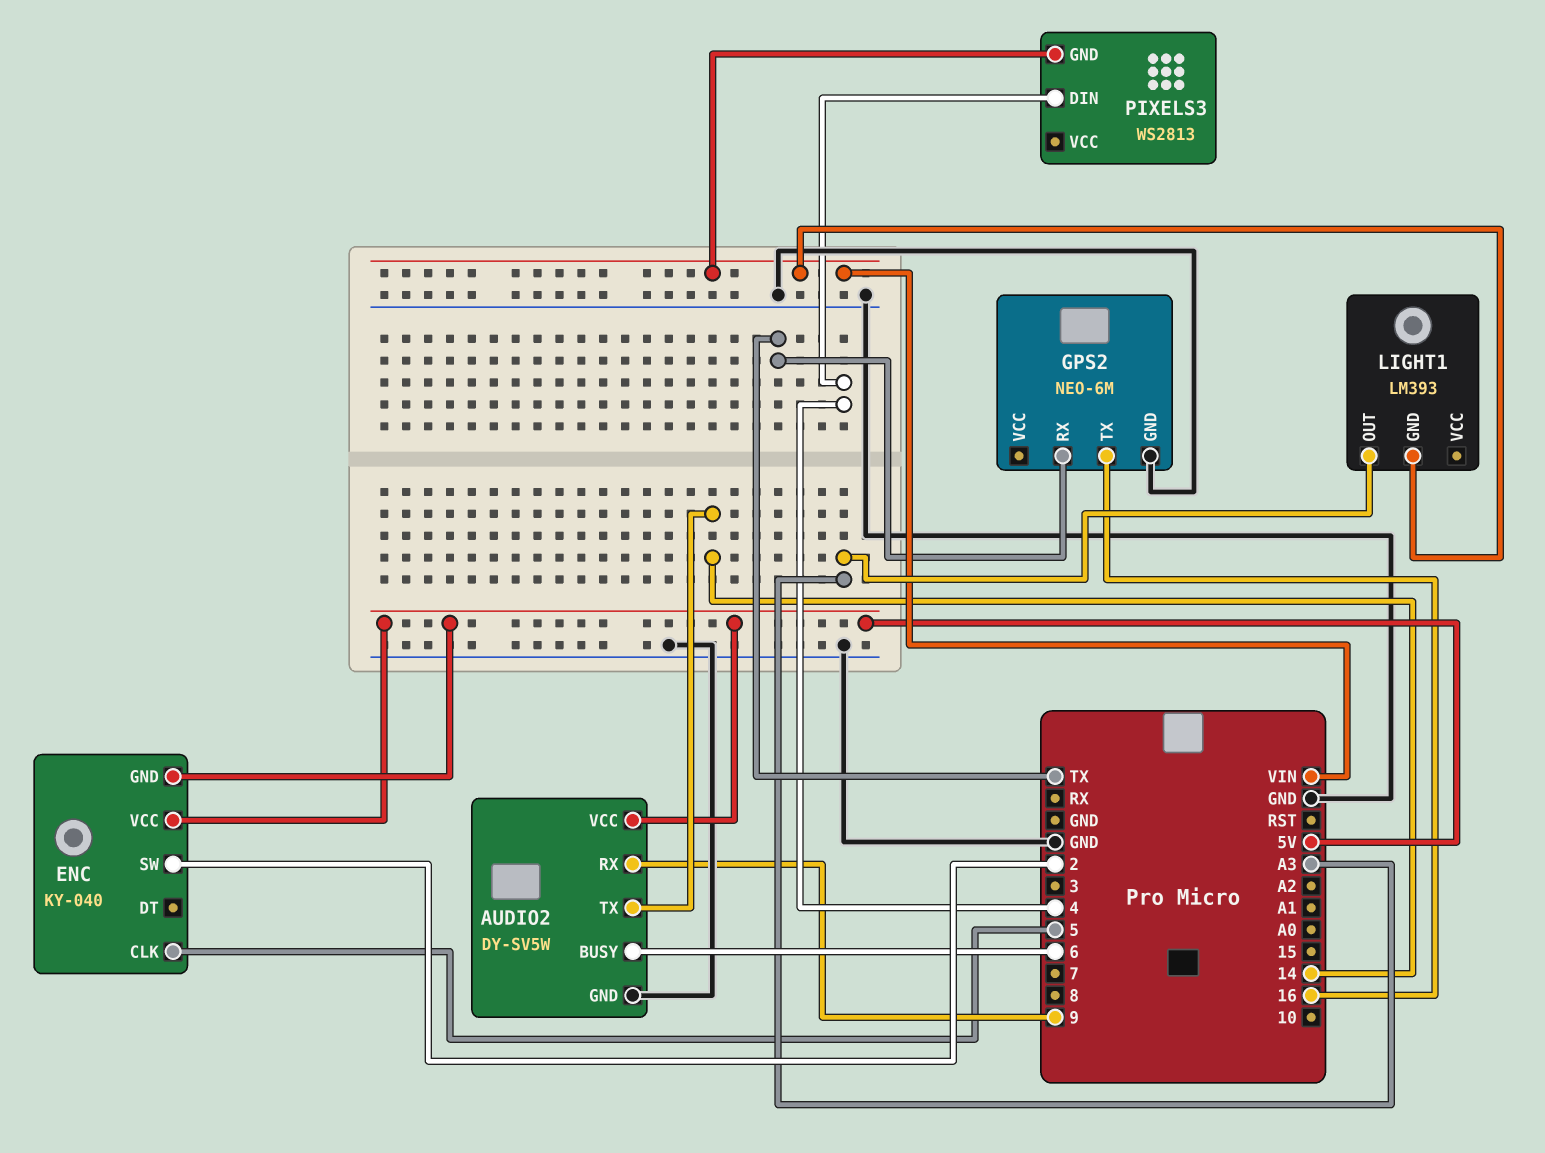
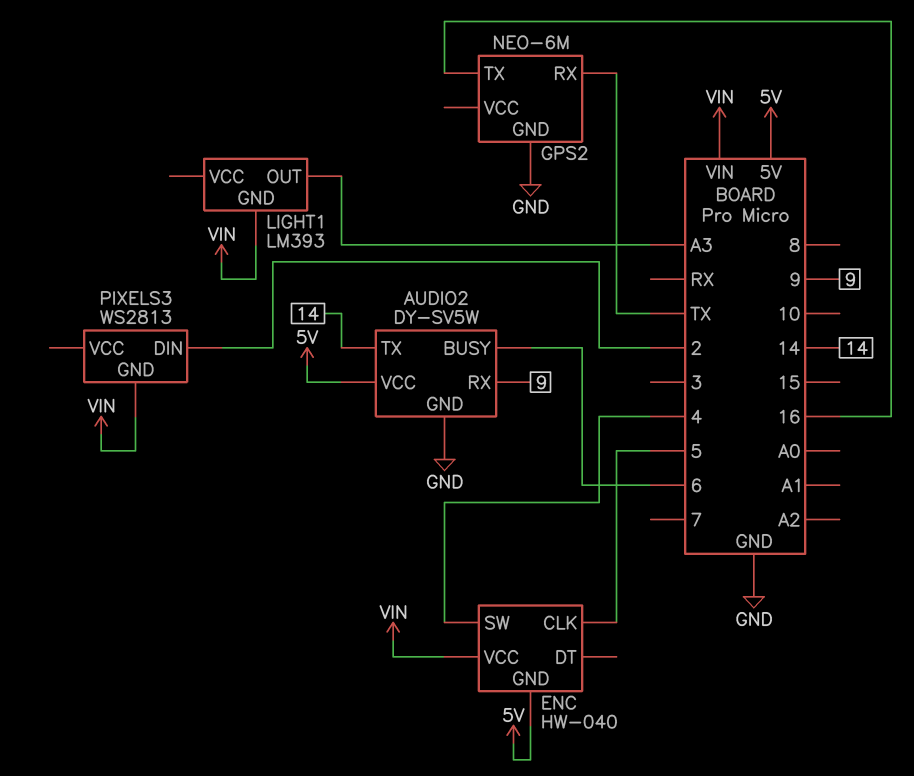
ENC: KY-040 -> HW-040
ENC pin SW: 2 -> 4
ENC pin VCC: 5V -> VIN
PIXELS3 pin DIN: 4 -> 2

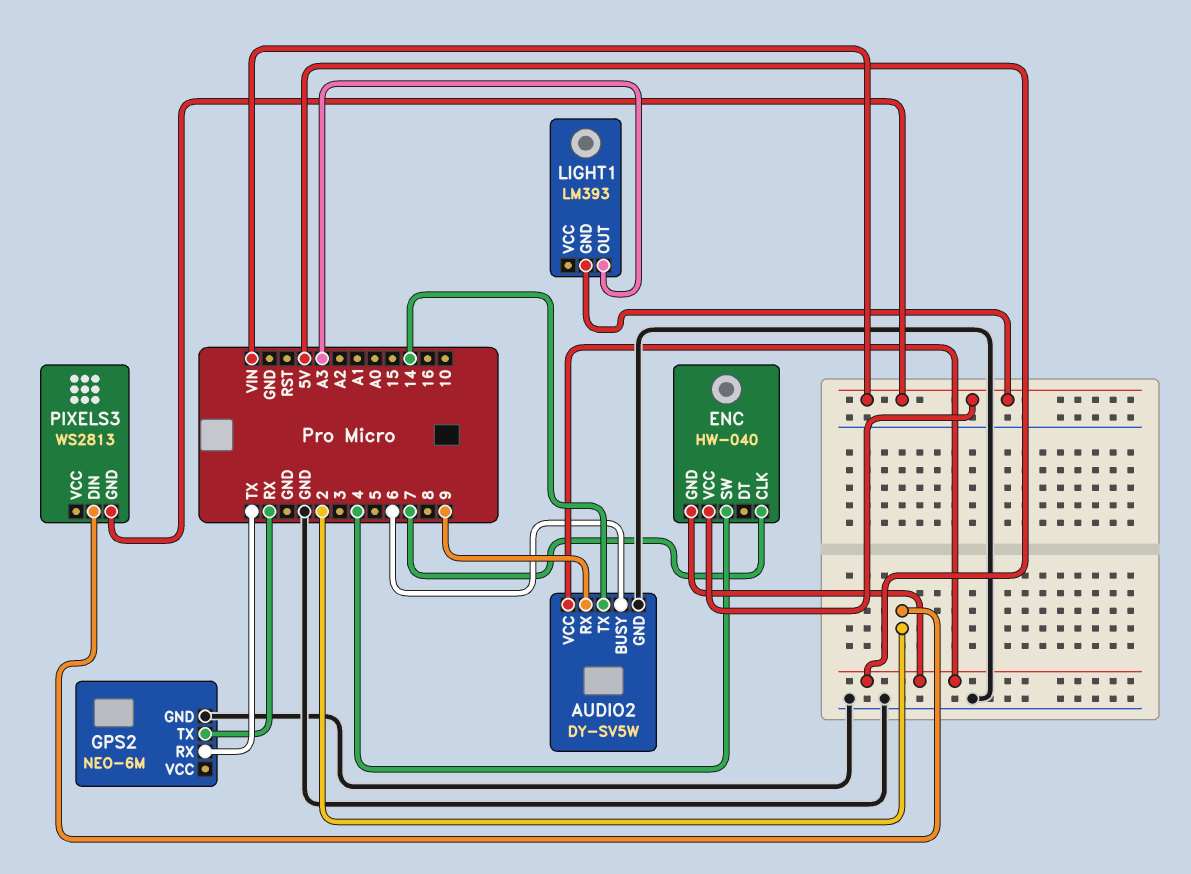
ENC pin CLK: 5 -> 7
GPS2 pin TX: 16 -> RX

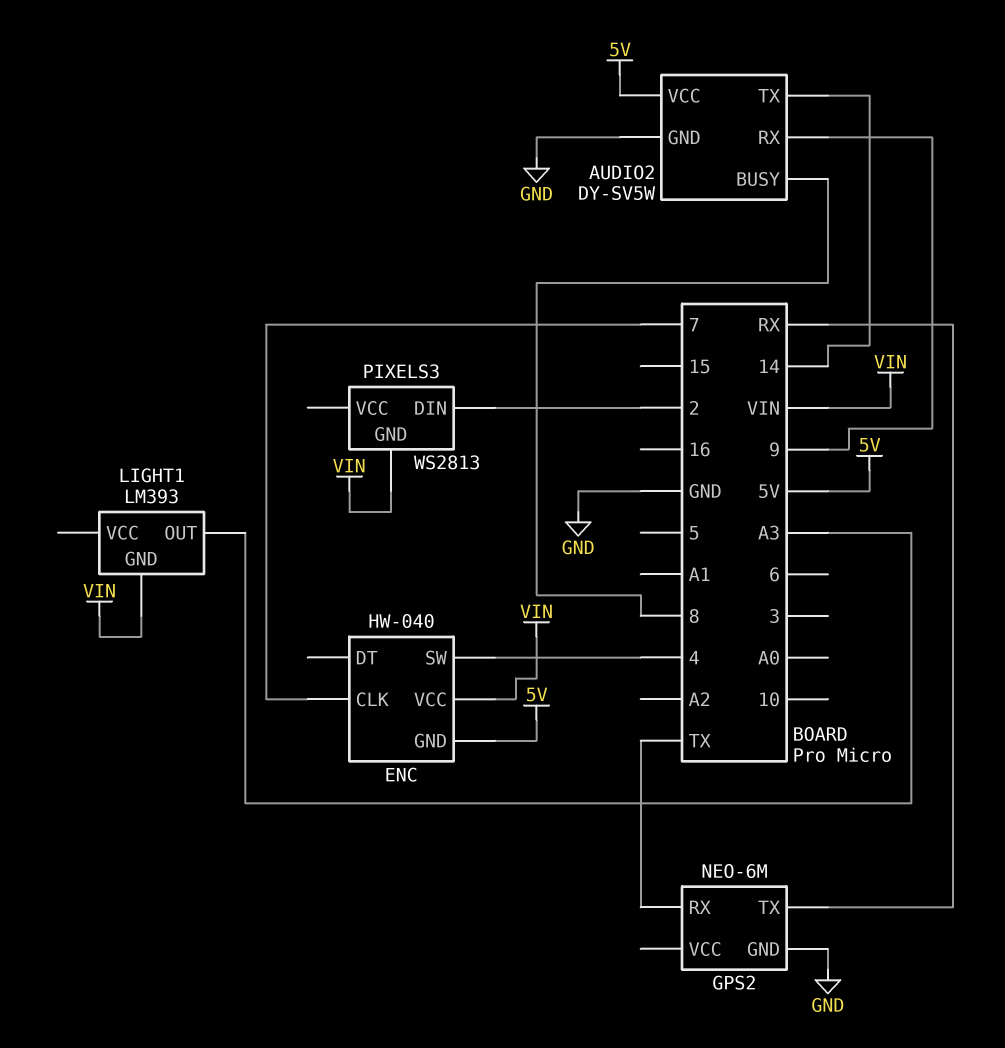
AUDIO2 pin BUSY: 6 -> 8

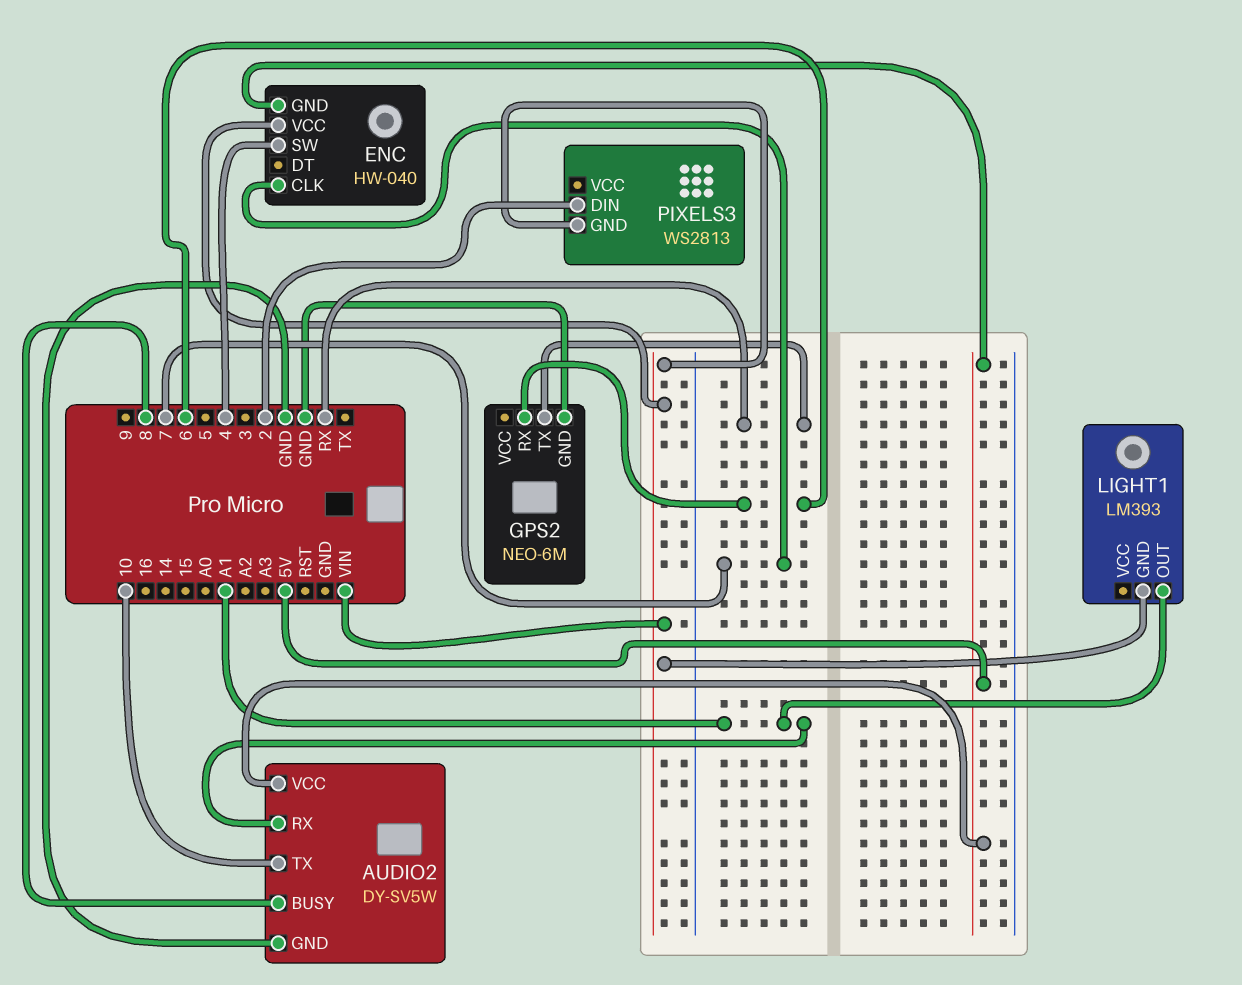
AUDIO2 pin RX: 9 -> A1
AUDIO2 pin TX: 14 -> 10
GPS2 pin RX: TX -> 6
LIGHT1 pin OUT: A3 -> A1

